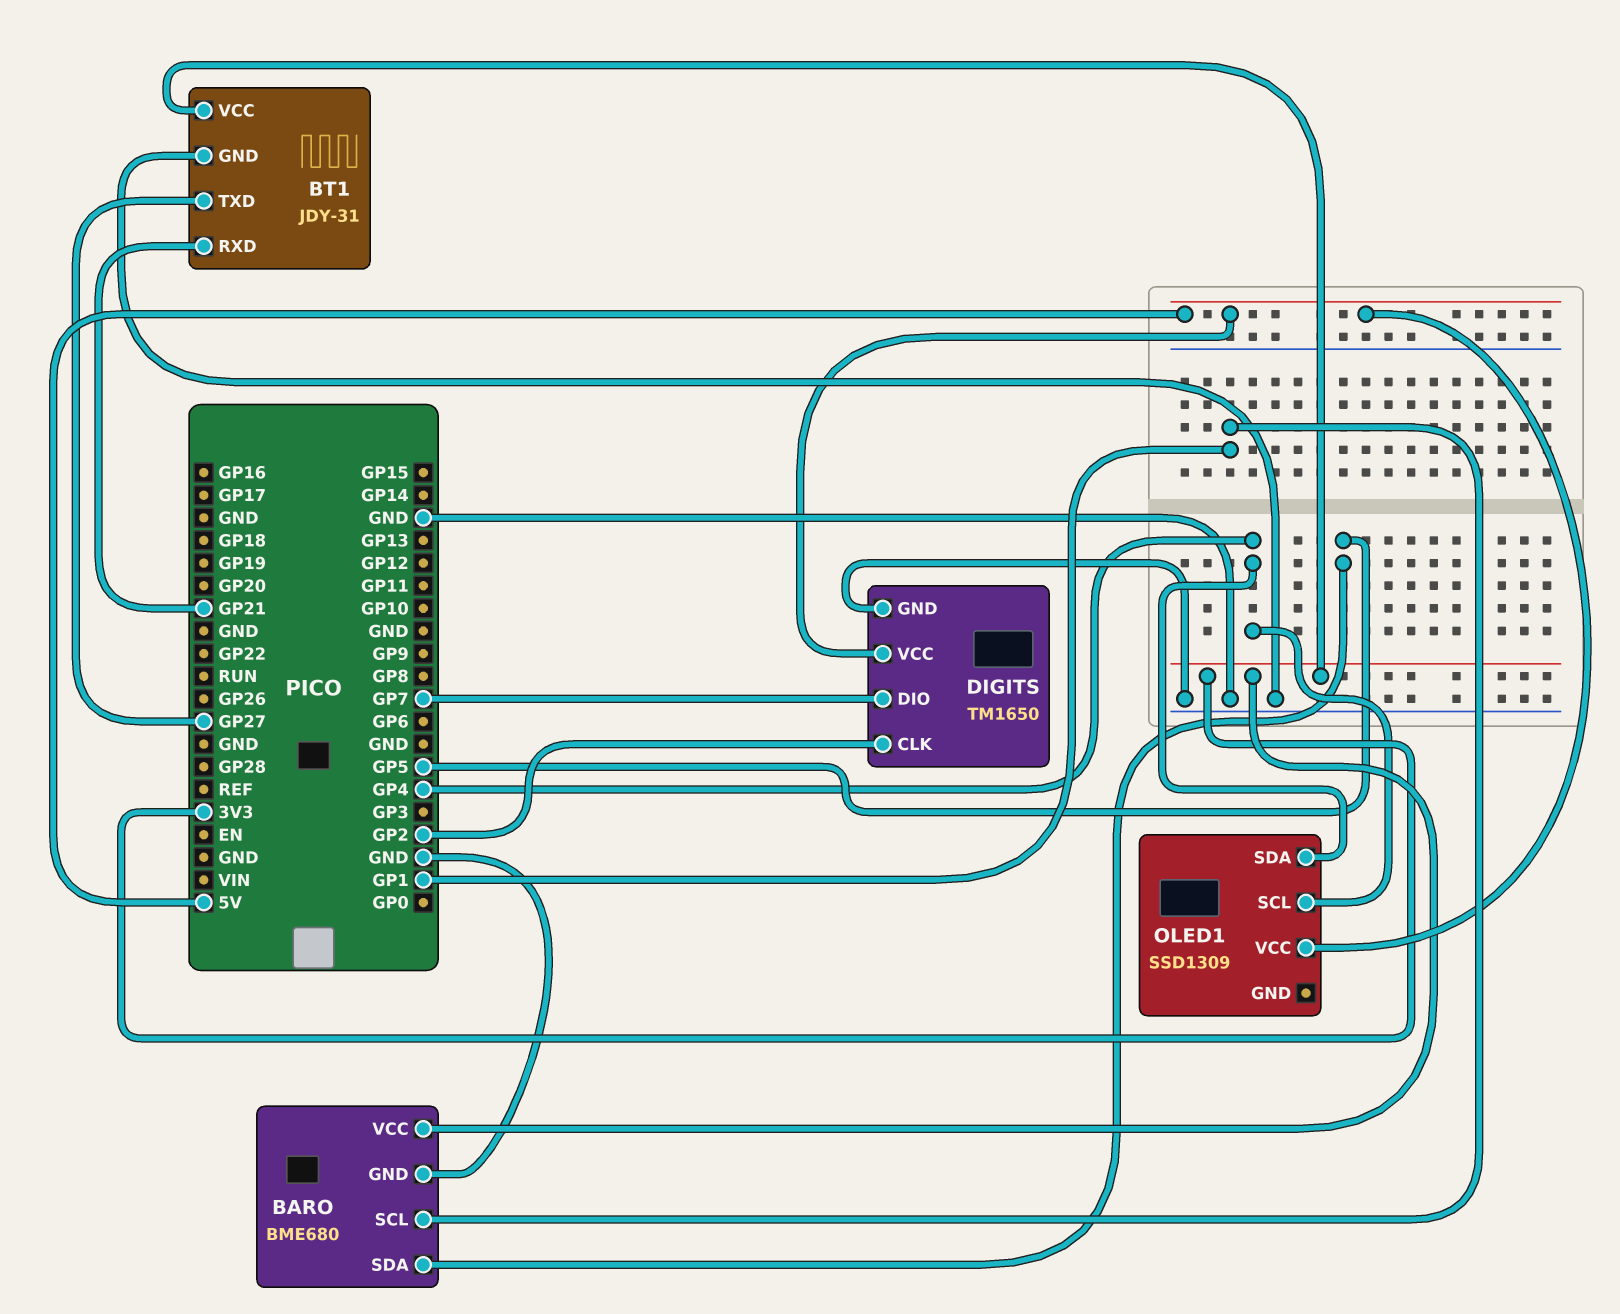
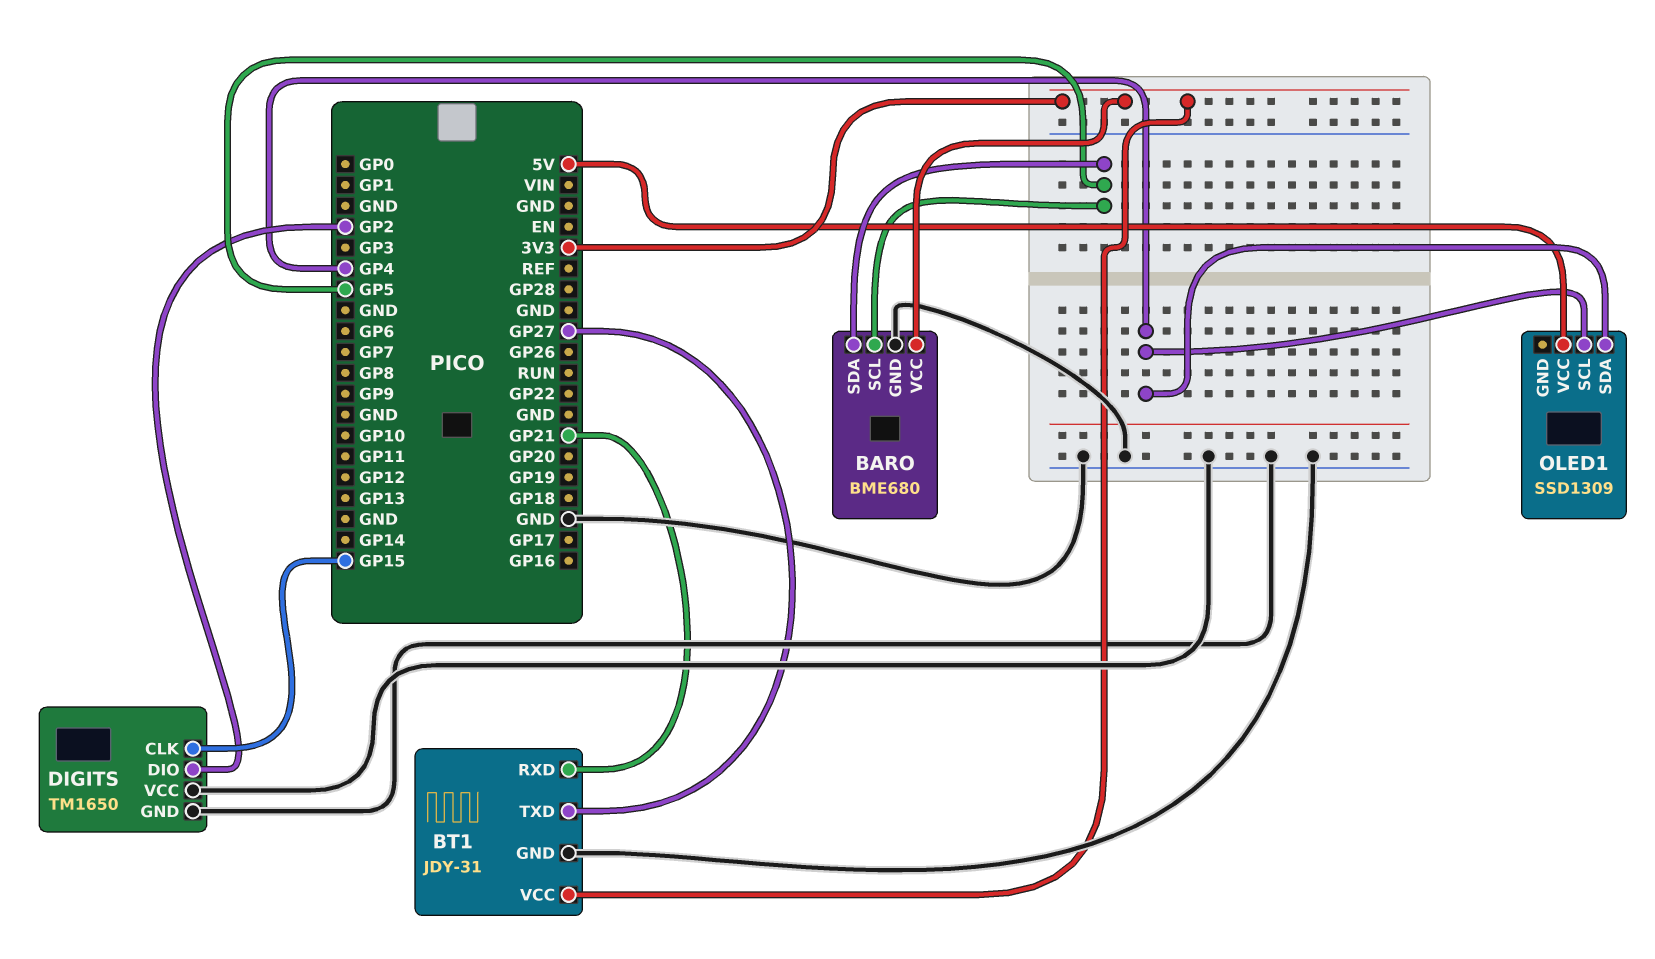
BARO pin SCL: GP1 -> GP5
DIGITS pin CLK: GP2 -> GP15
DIGITS pin DIO: GP7 -> GP2
DIGITS pin VCC: 5V -> GND

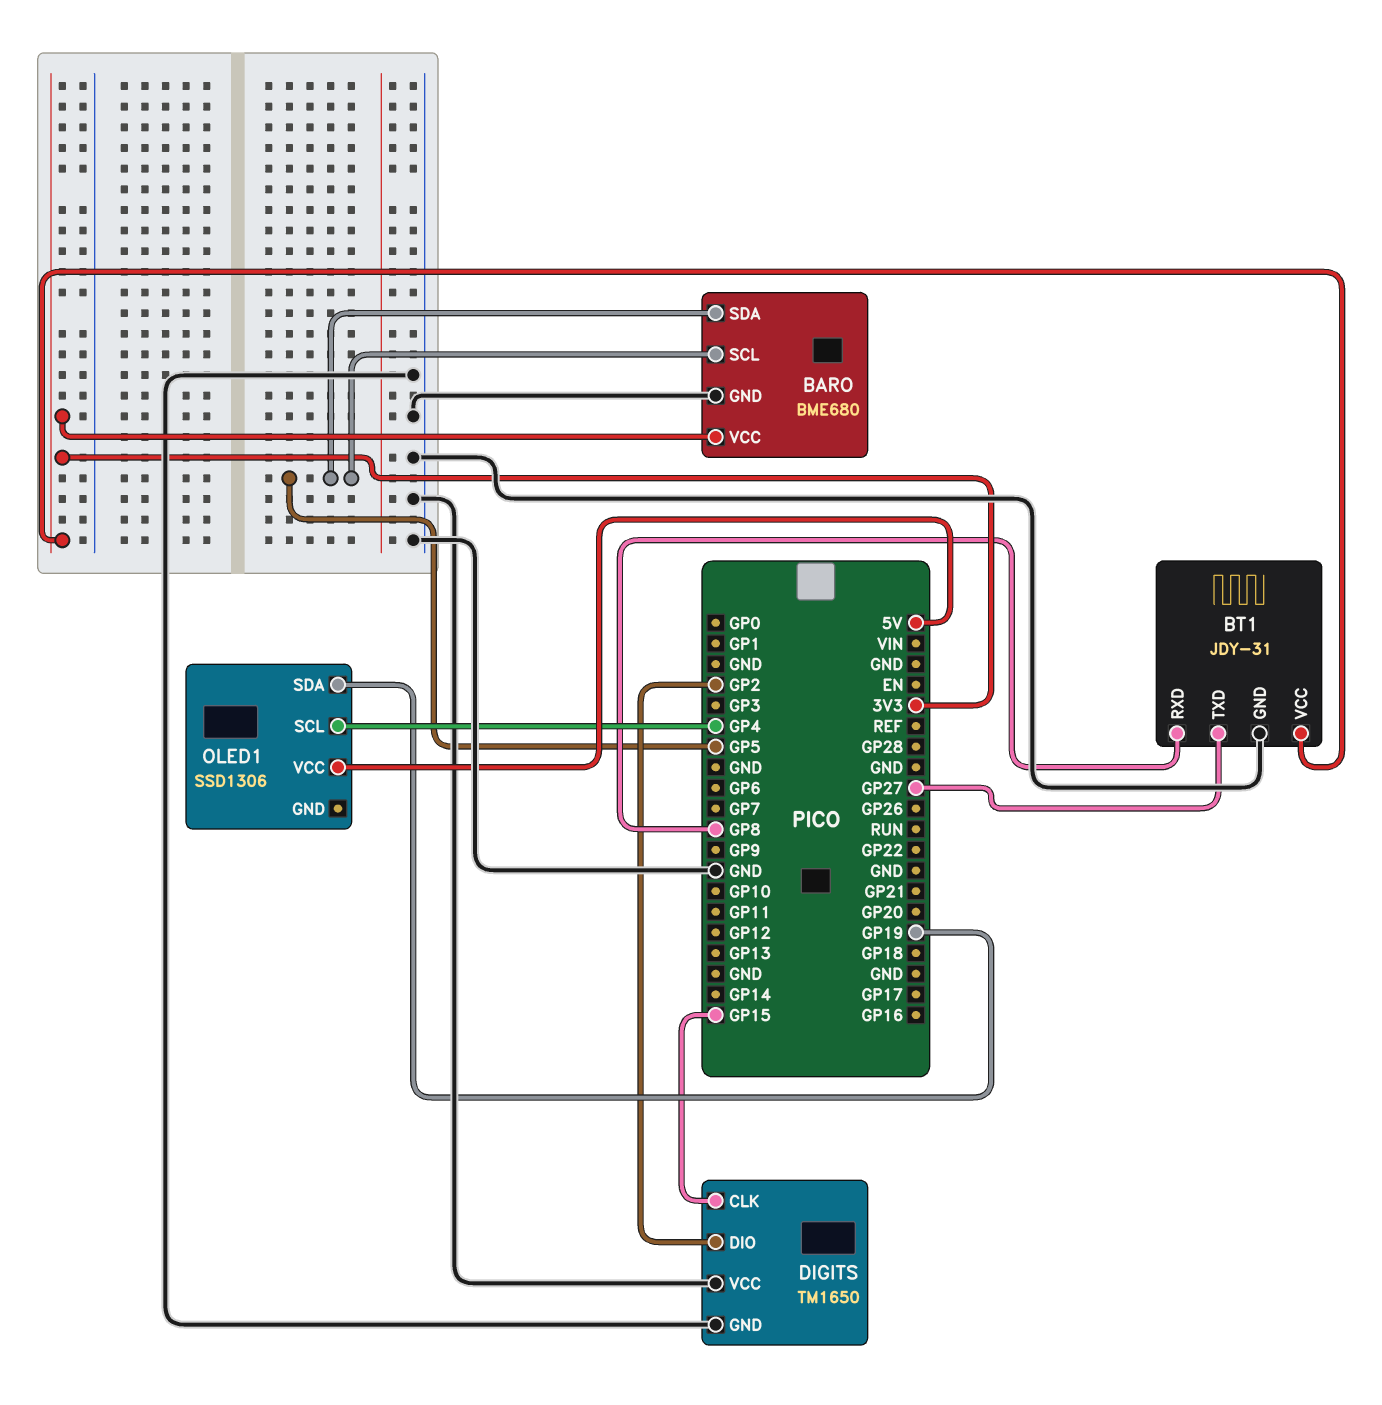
BT1 pin RXD: GP21 -> GP8
OLED1: SSD1309 -> SSD1306
OLED1 pin SDA: GP4 -> GP19

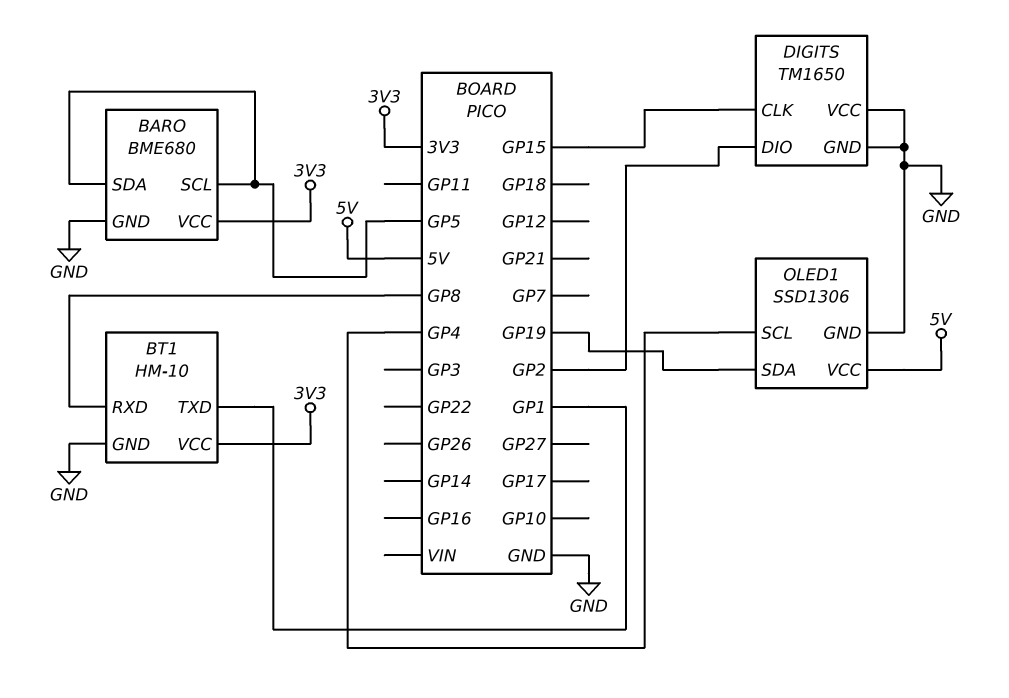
BT1: JDY-31 -> HM-10
BT1 pin TXD: GP27 -> GP1
OLED1 pin GND: none -> GND

